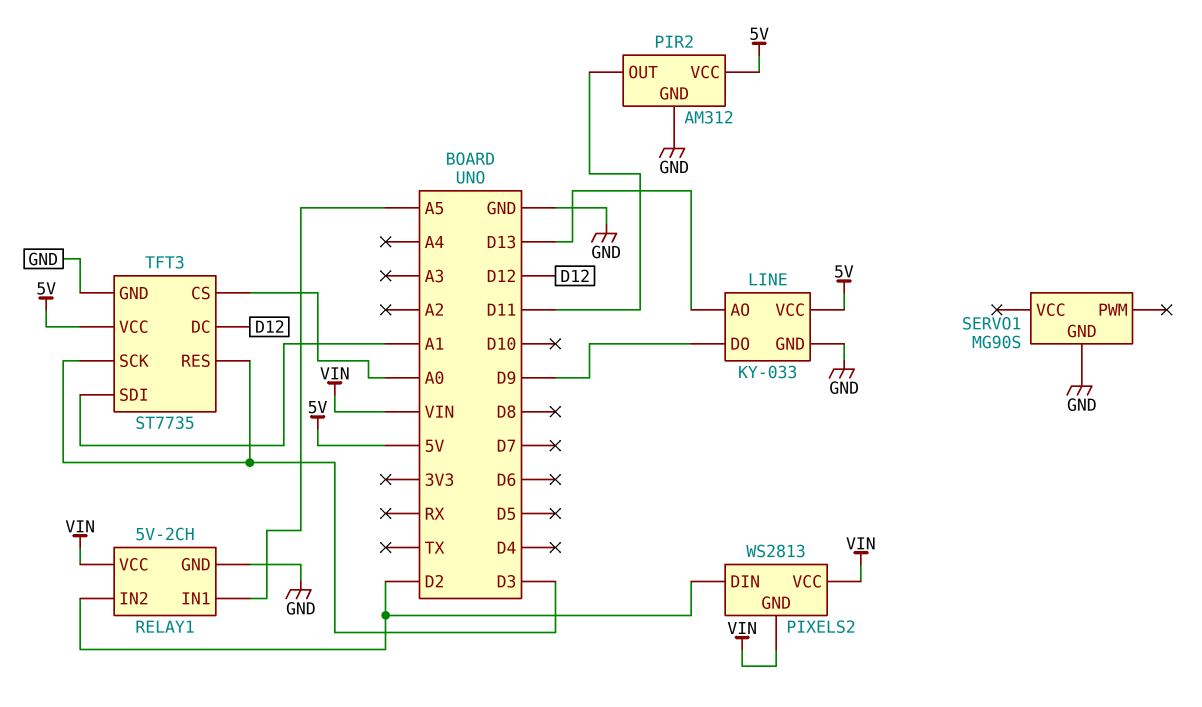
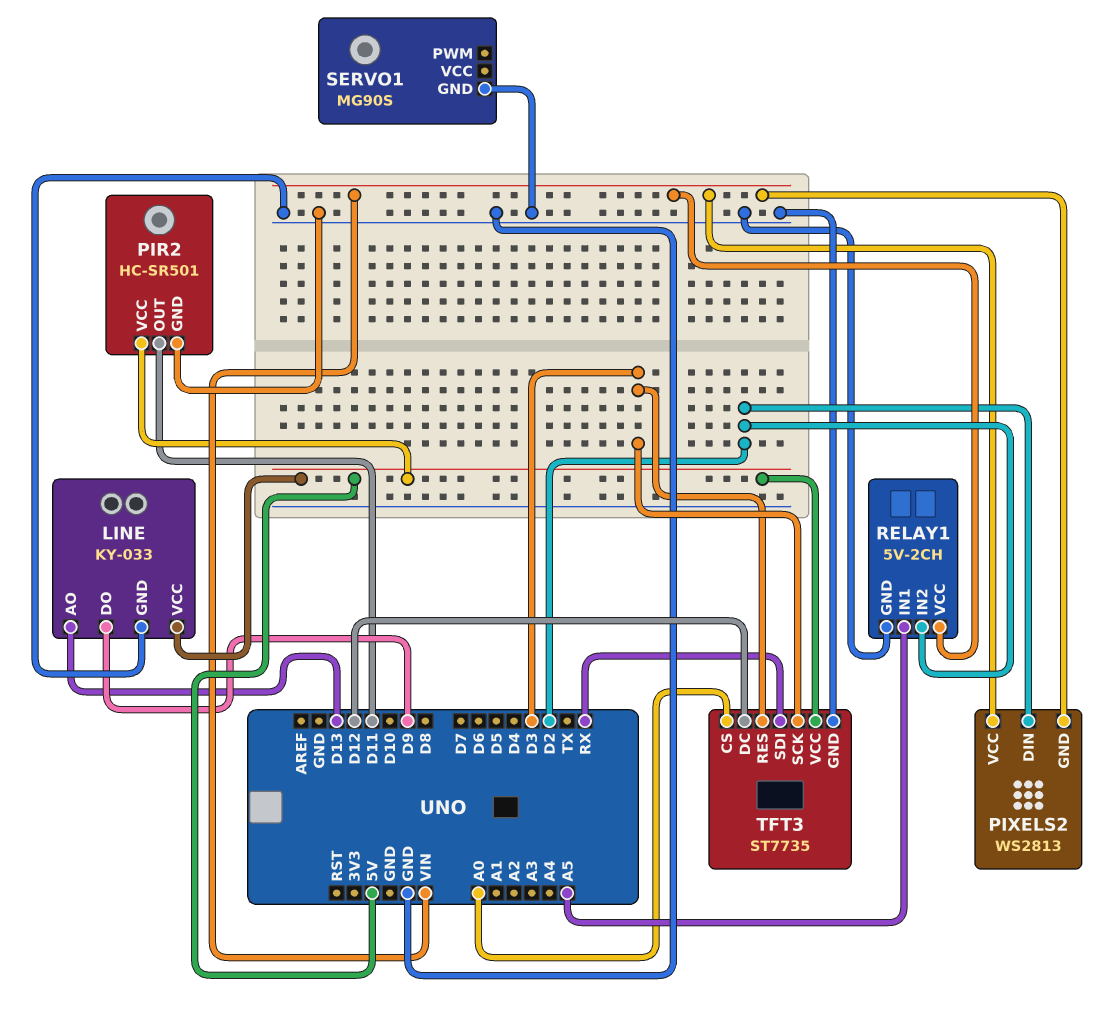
PIR2: AM312 -> HC-SR501
TFT3 pin SDI: A1 -> RX

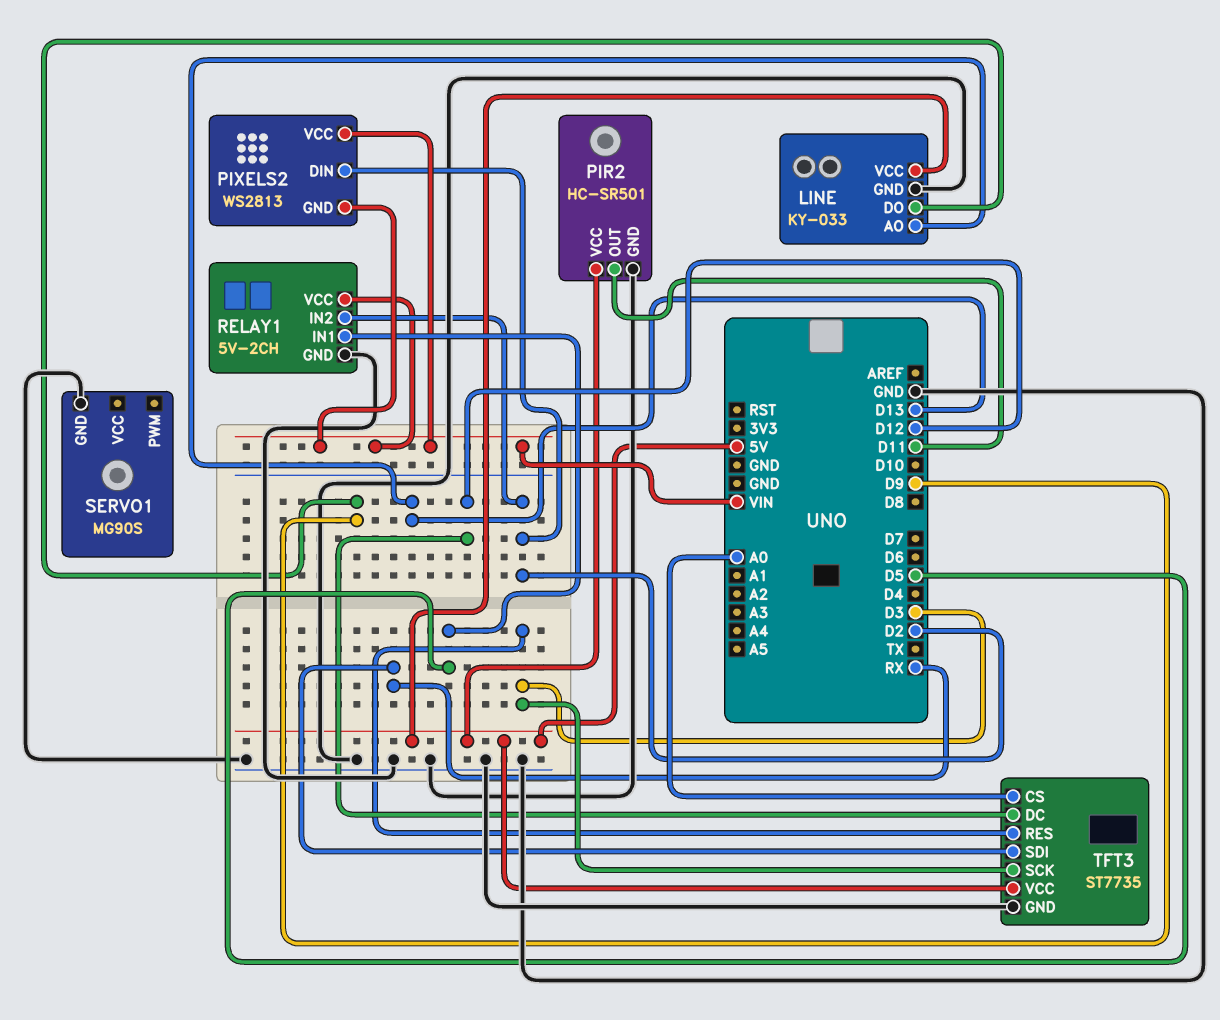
RELAY1 pin IN1: A5 -> D5

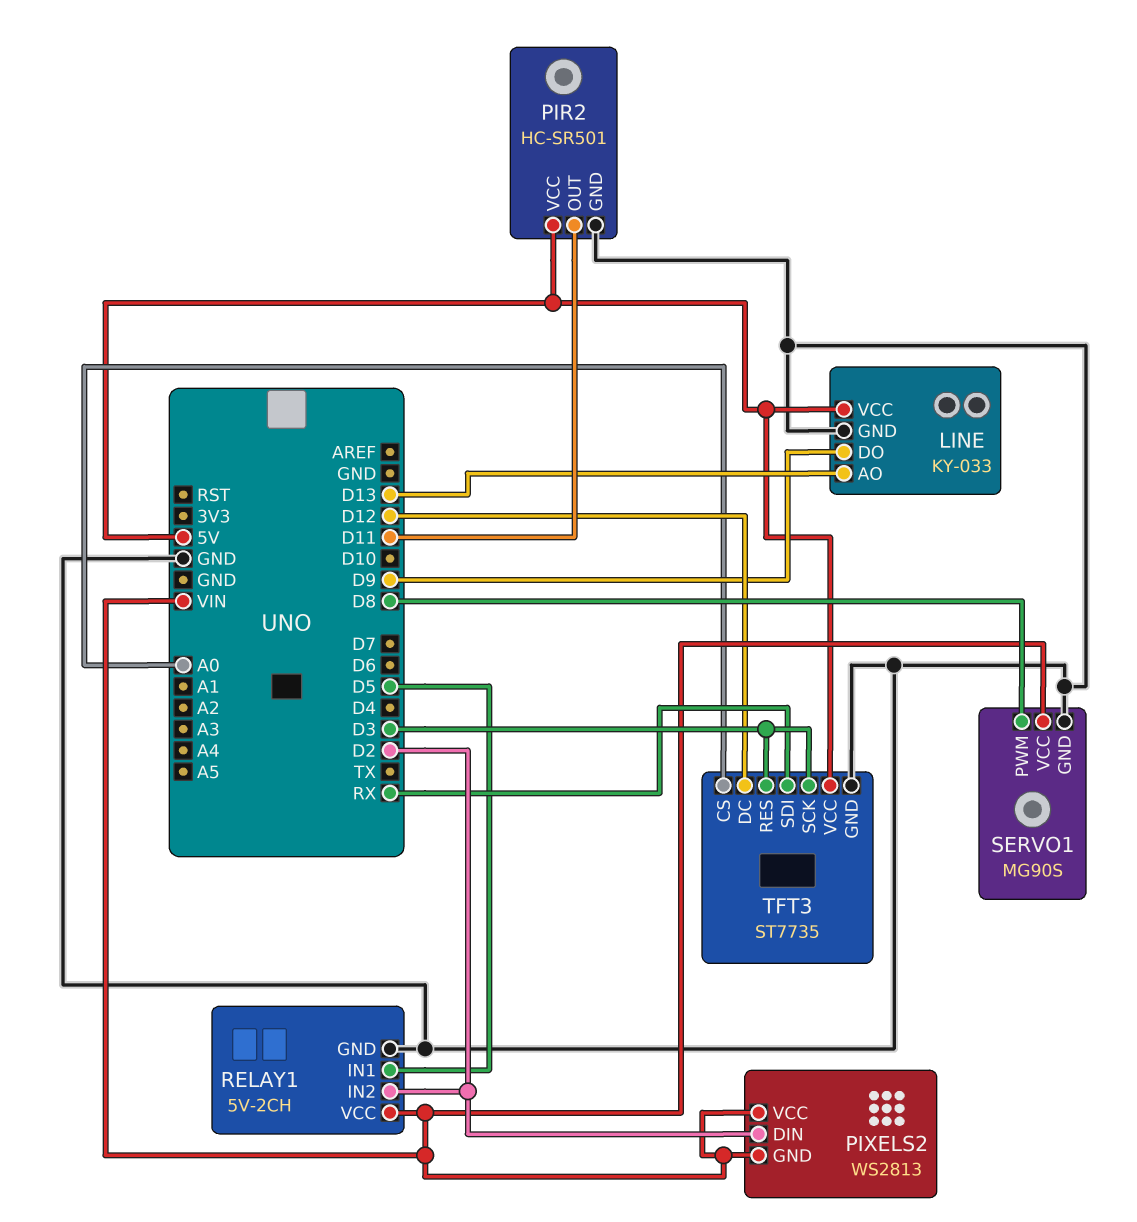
SERVO1 pin PWM: none -> D8
SERVO1 pin VCC: none -> VIN

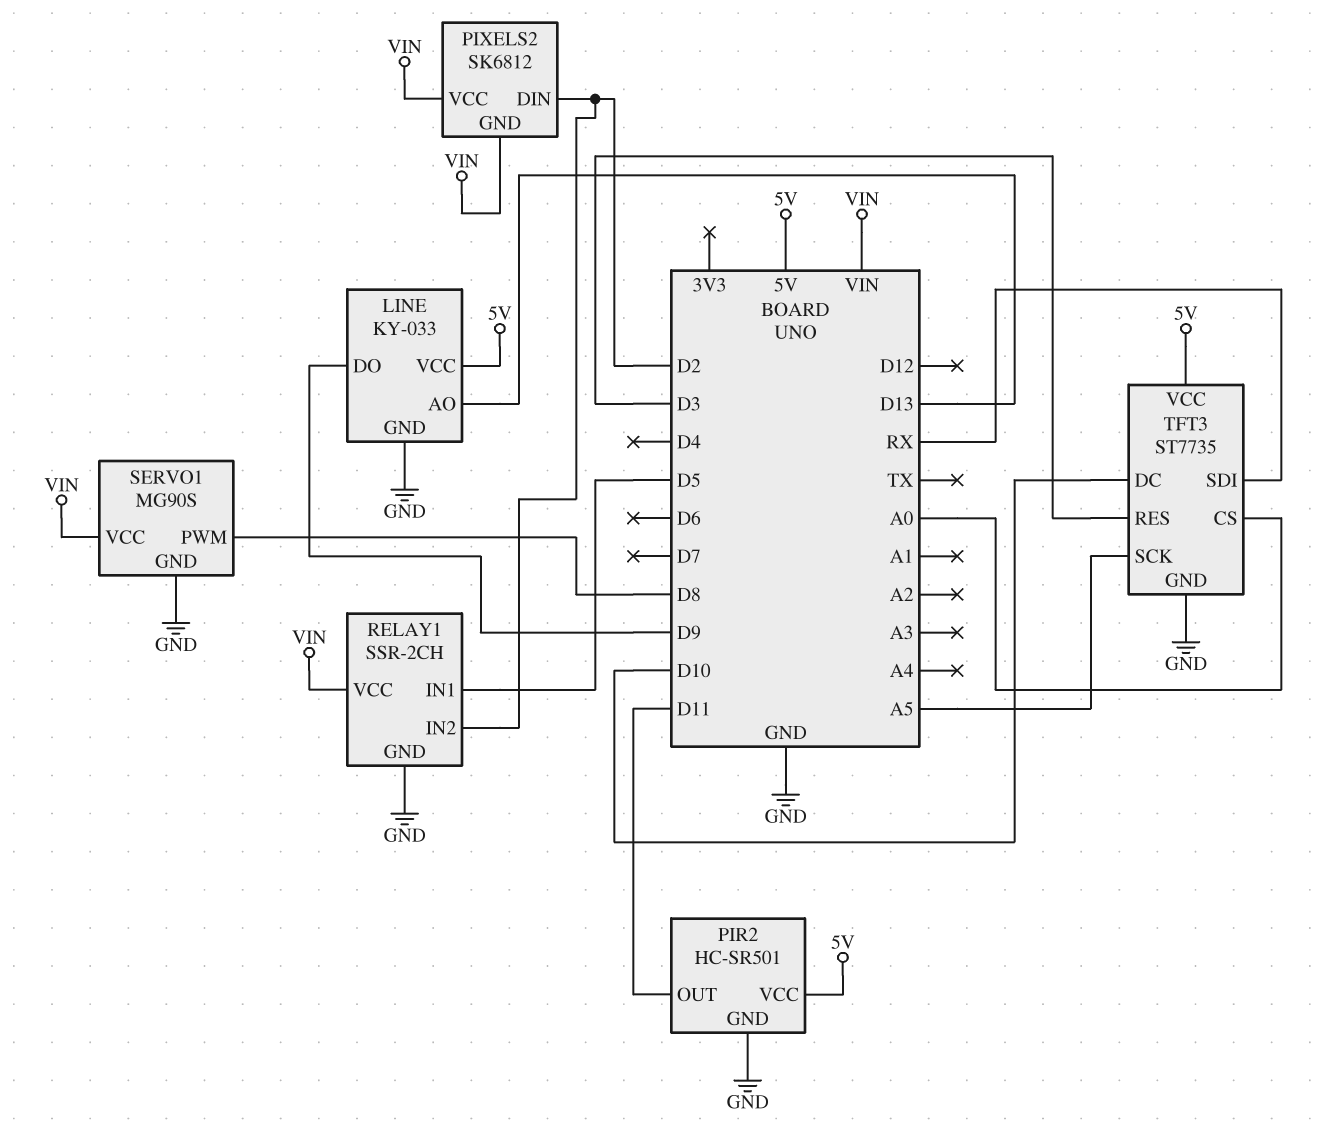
PIXELS2: WS2813 -> SK6812
RELAY1: 5V-2CH -> SSR-2CH
TFT3 pin DC: D12 -> D10
TFT3 pin SCK: D3 -> A5

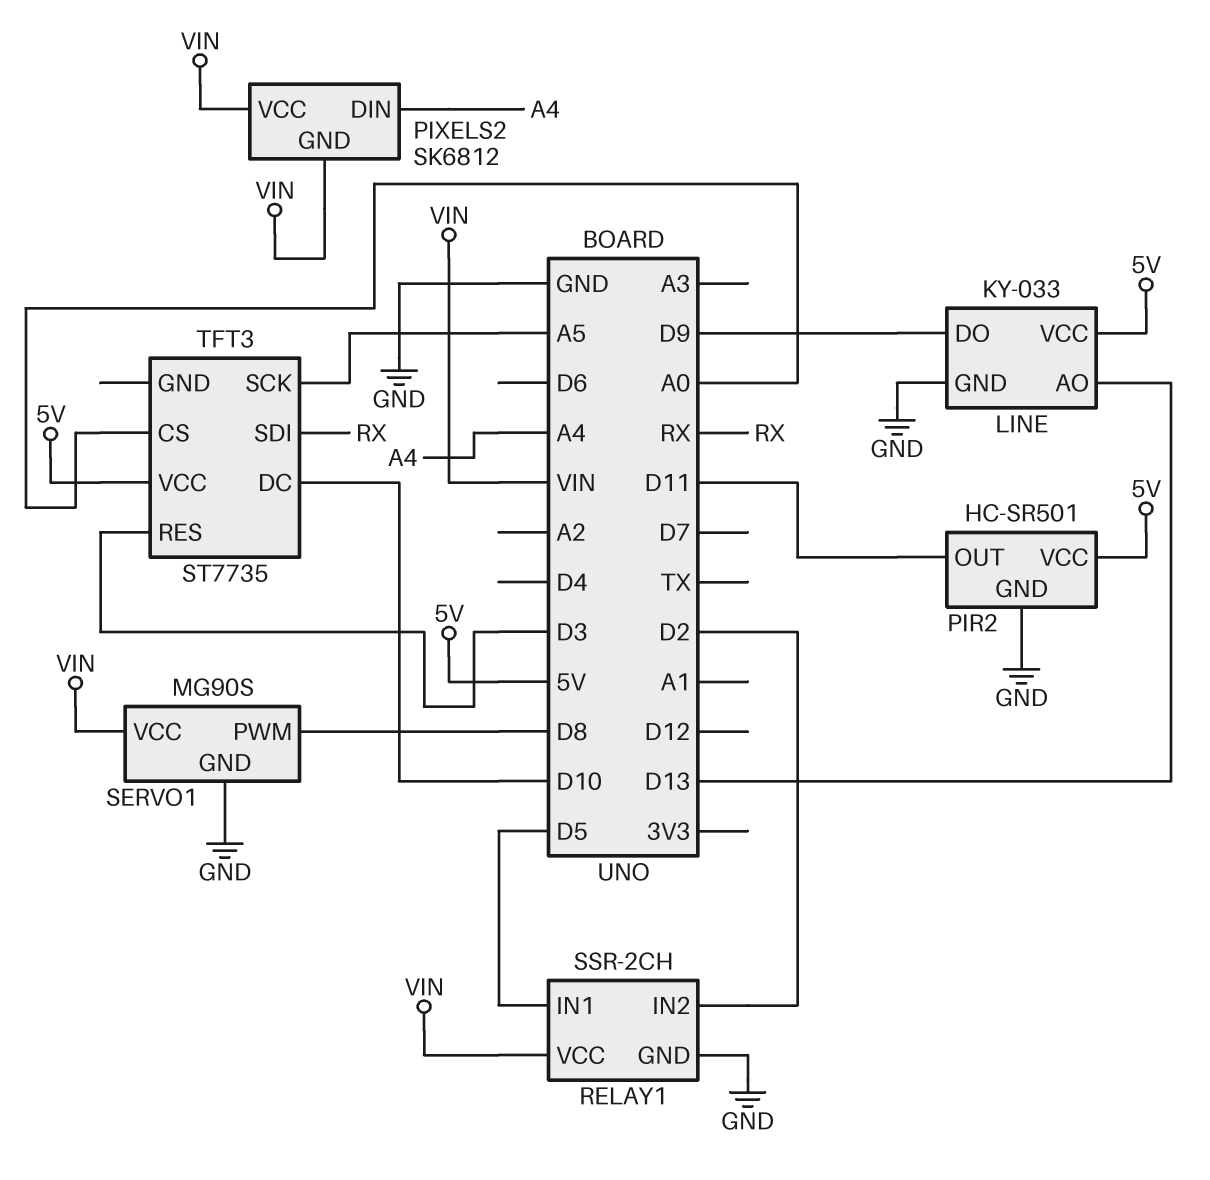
PIXELS2 pin DIN: D2 -> A4
TFT3 pin GND: GND -> none

